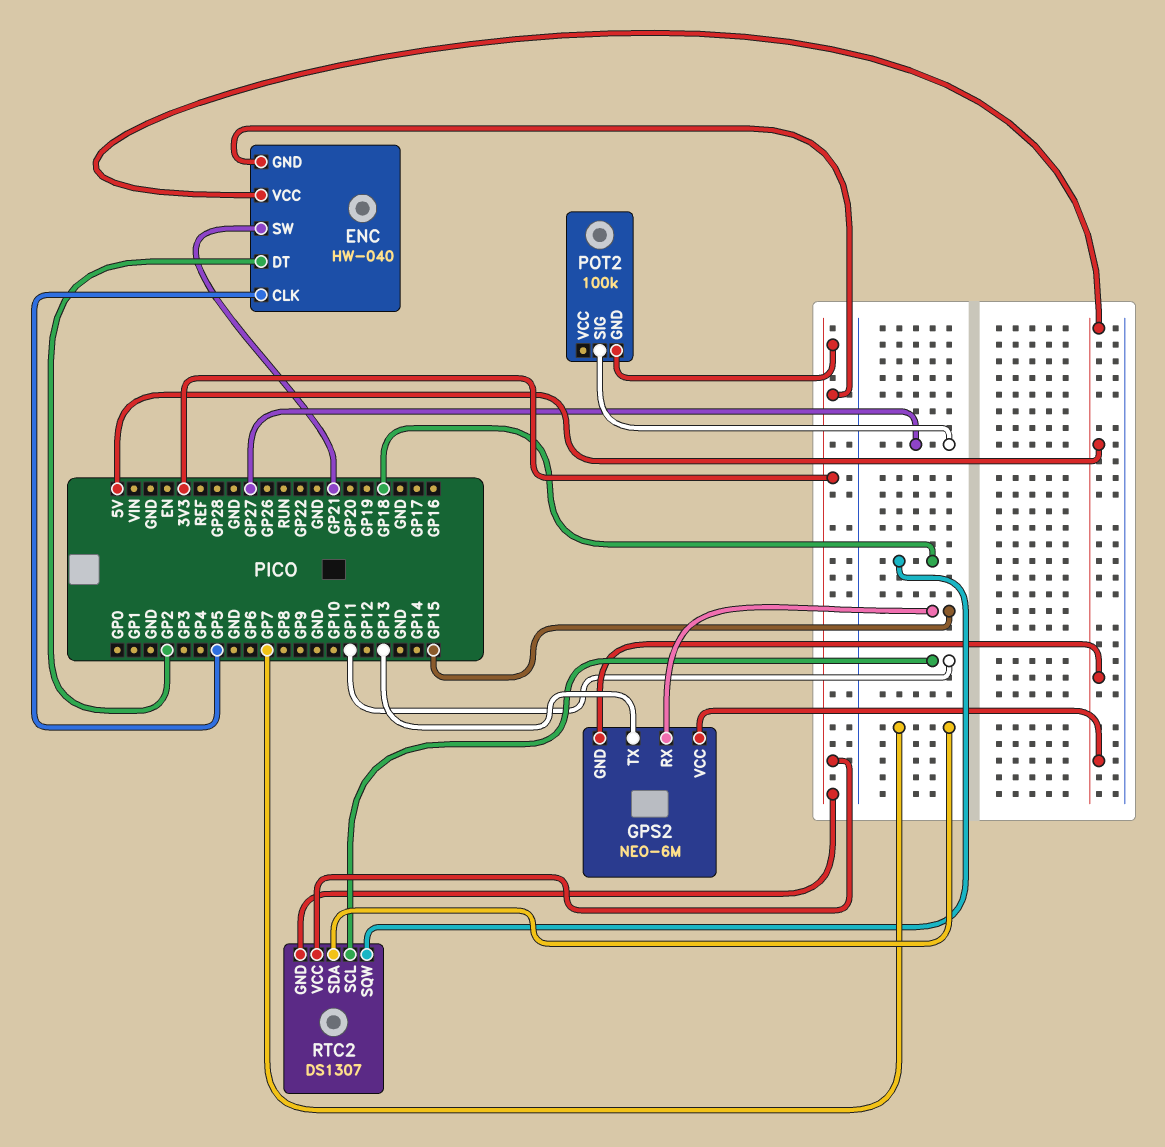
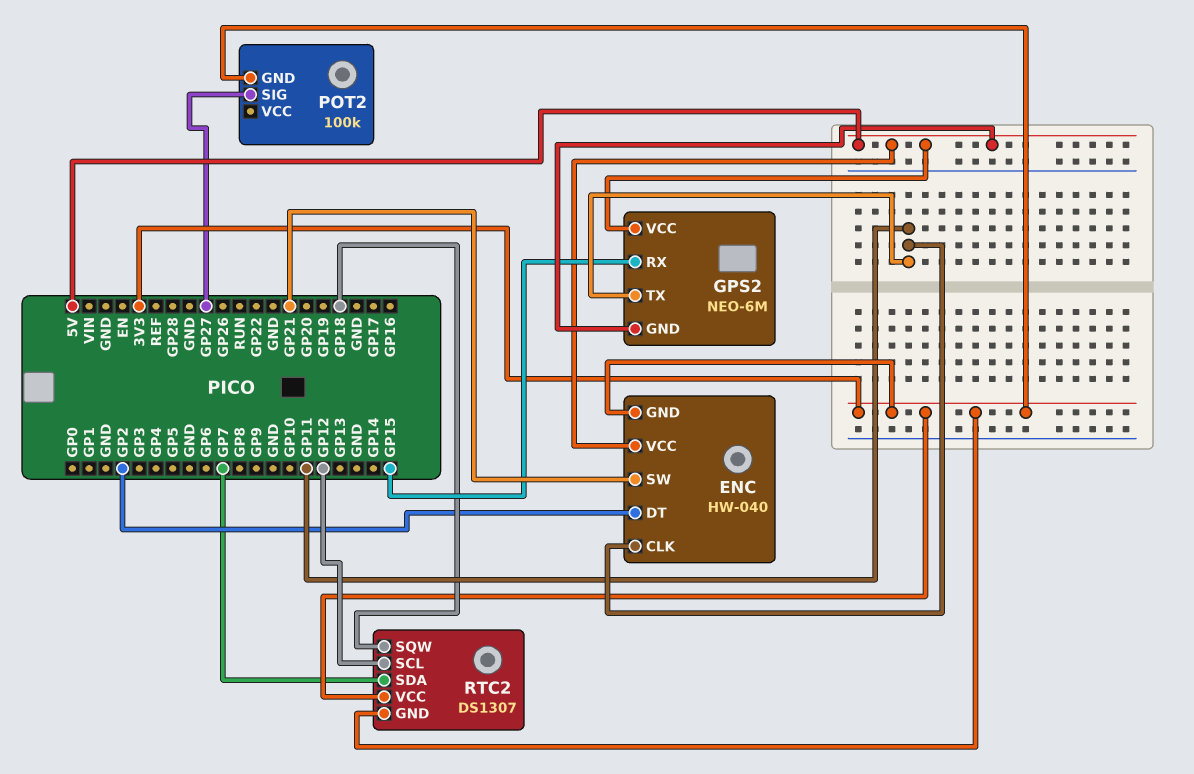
ENC pin CLK: GP5 -> GP11
GPS2 pin TX: GP13 -> GP11
RTC2 pin SCL: GP11 -> GP12

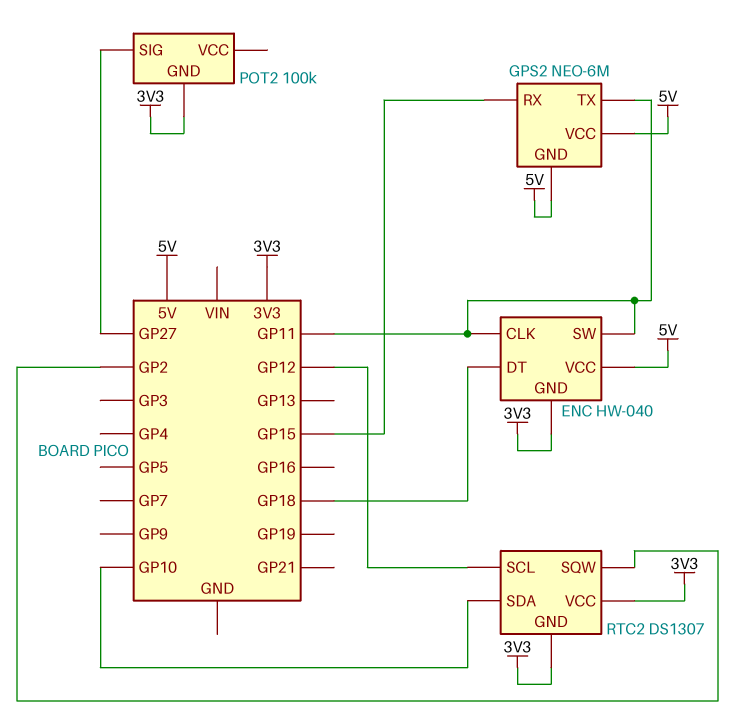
ENC pin DT: GP2 -> GP18
ENC pin SW: GP21 -> GP11
RTC2 pin SDA: GP7 -> GP10
RTC2 pin SQW: GP18 -> GP2

